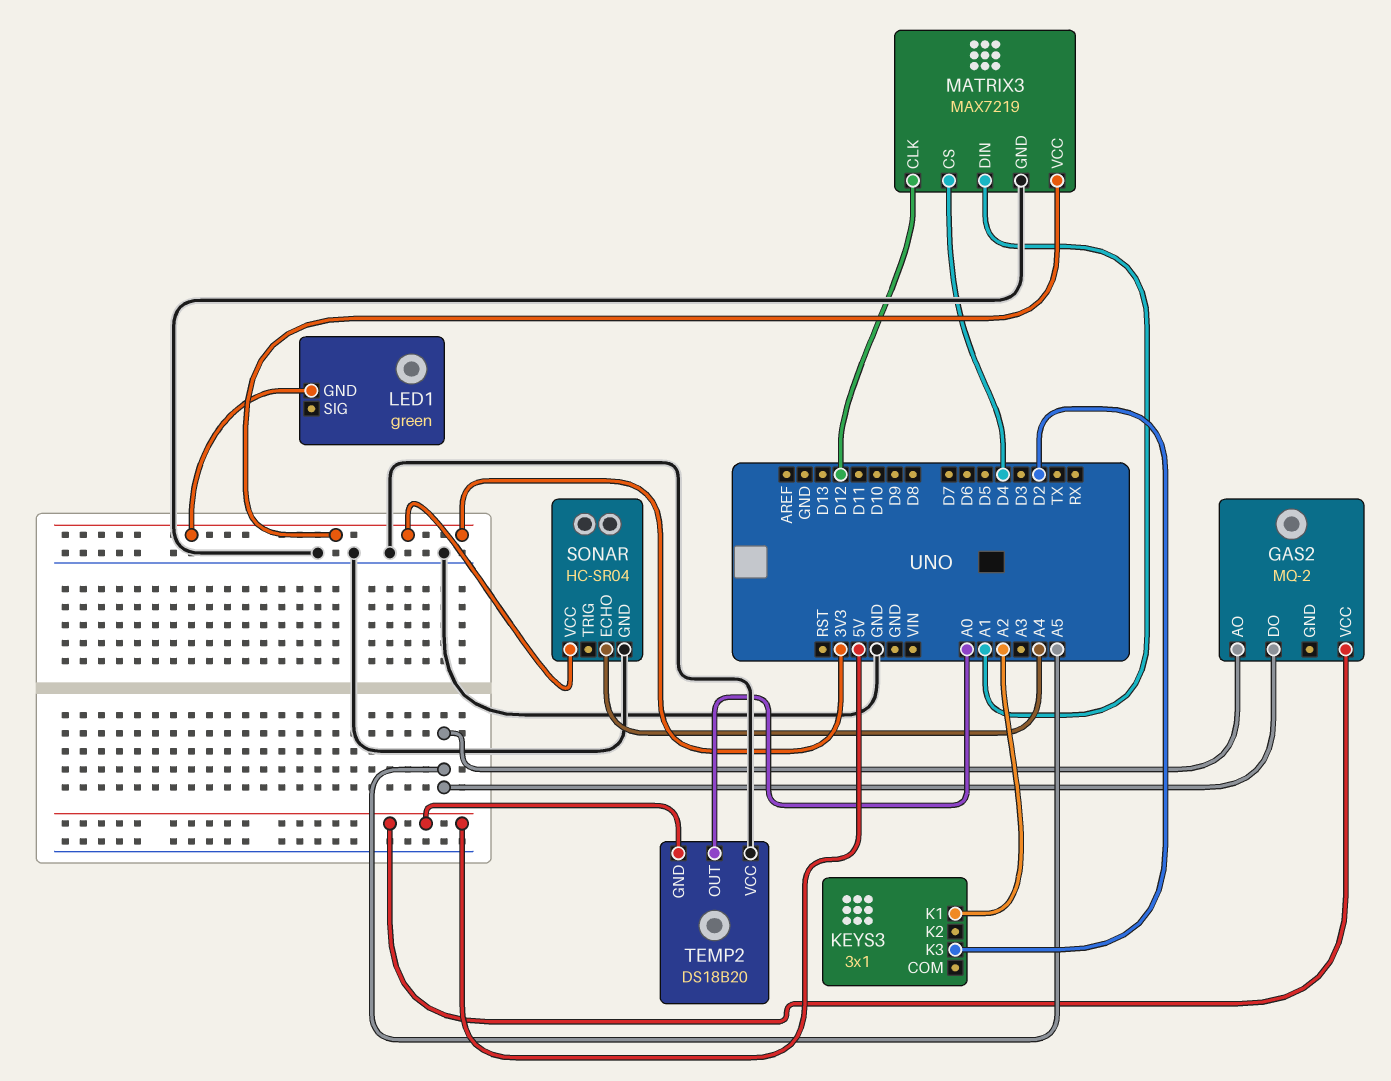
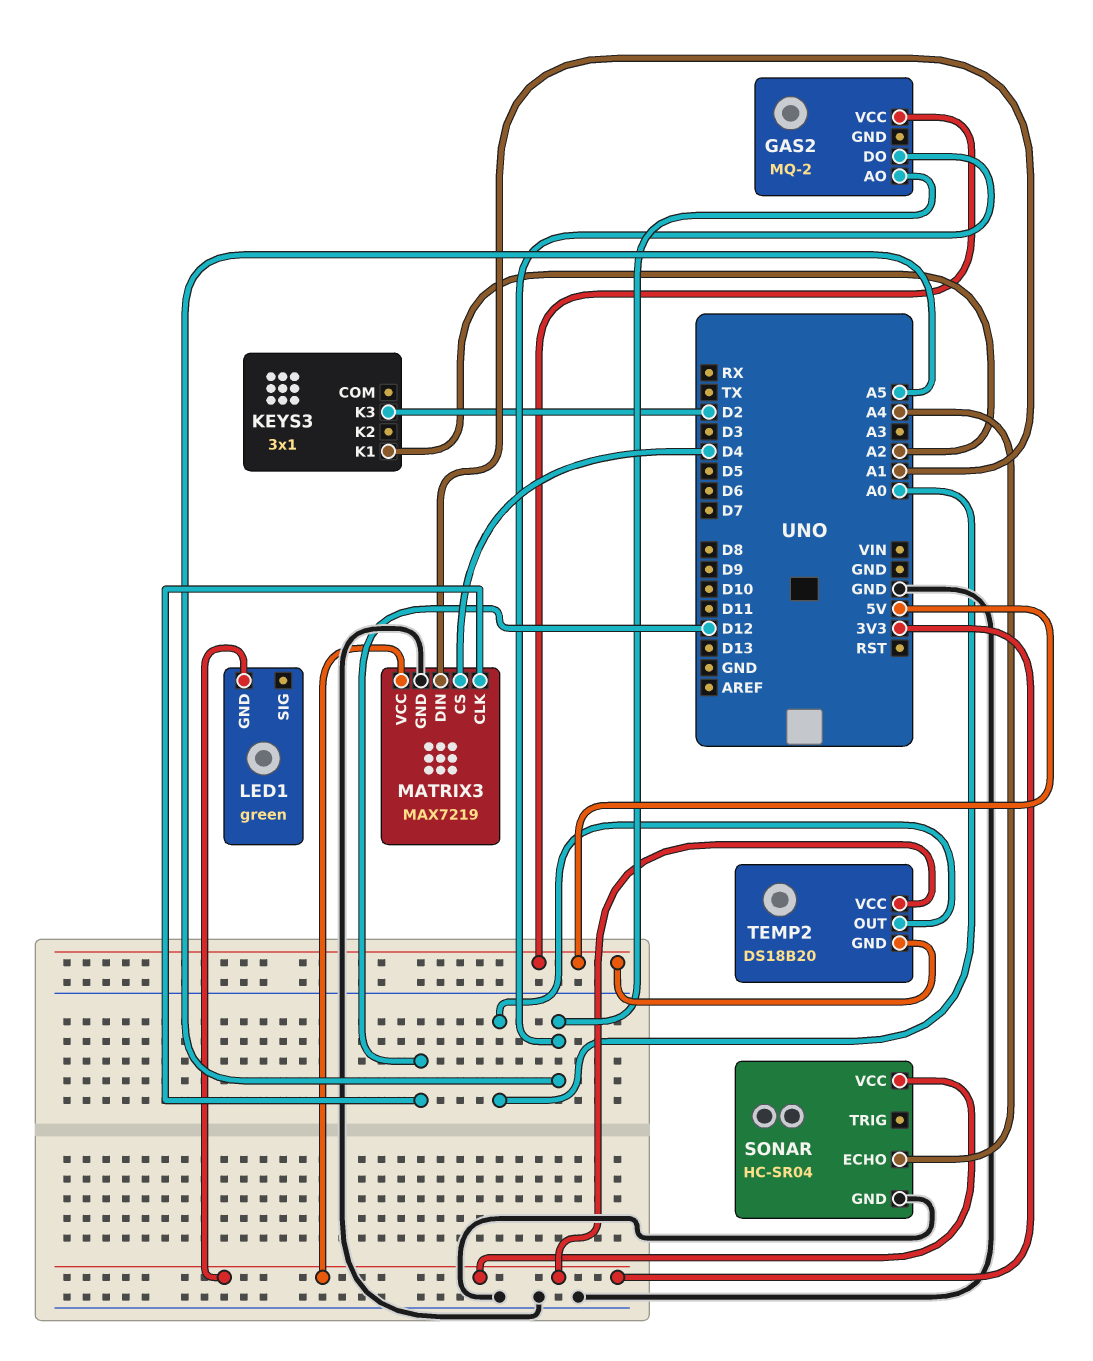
TEMP2 pin VCC: GND -> 3V3

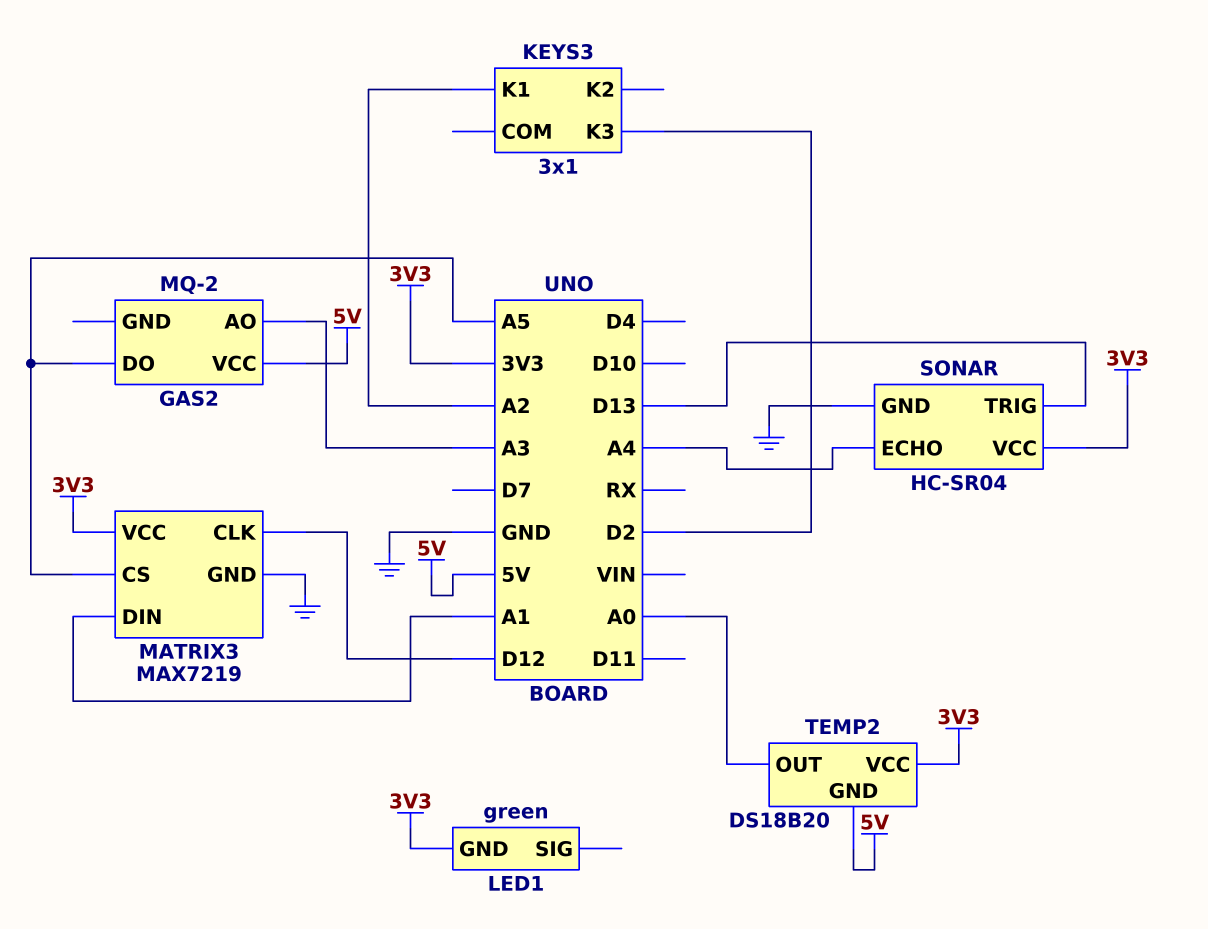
GAS2 pin AO: A5 -> A3
MATRIX3 pin CS: D4 -> A5
SONAR pin TRIG: none -> D13

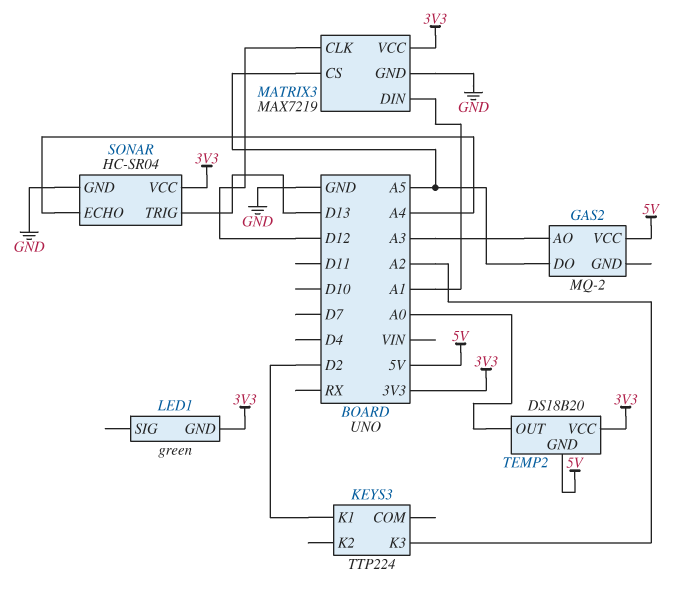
KEYS3: 3x1 -> TTP224
KEYS3 pin K1: A2 -> D2
KEYS3 pin K3: D2 -> A2

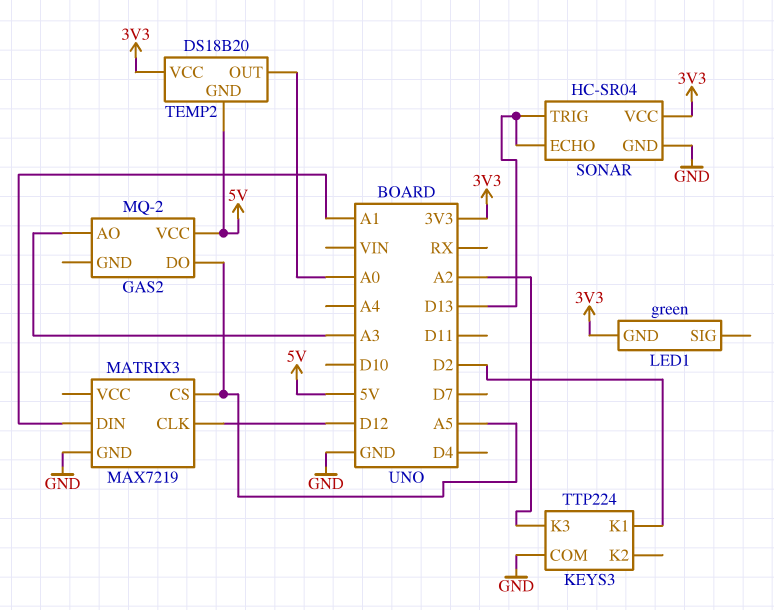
KEYS3 pin COM: none -> GND
MATRIX3 pin VCC: 3V3 -> none
SONAR pin ECHO: A4 -> D13

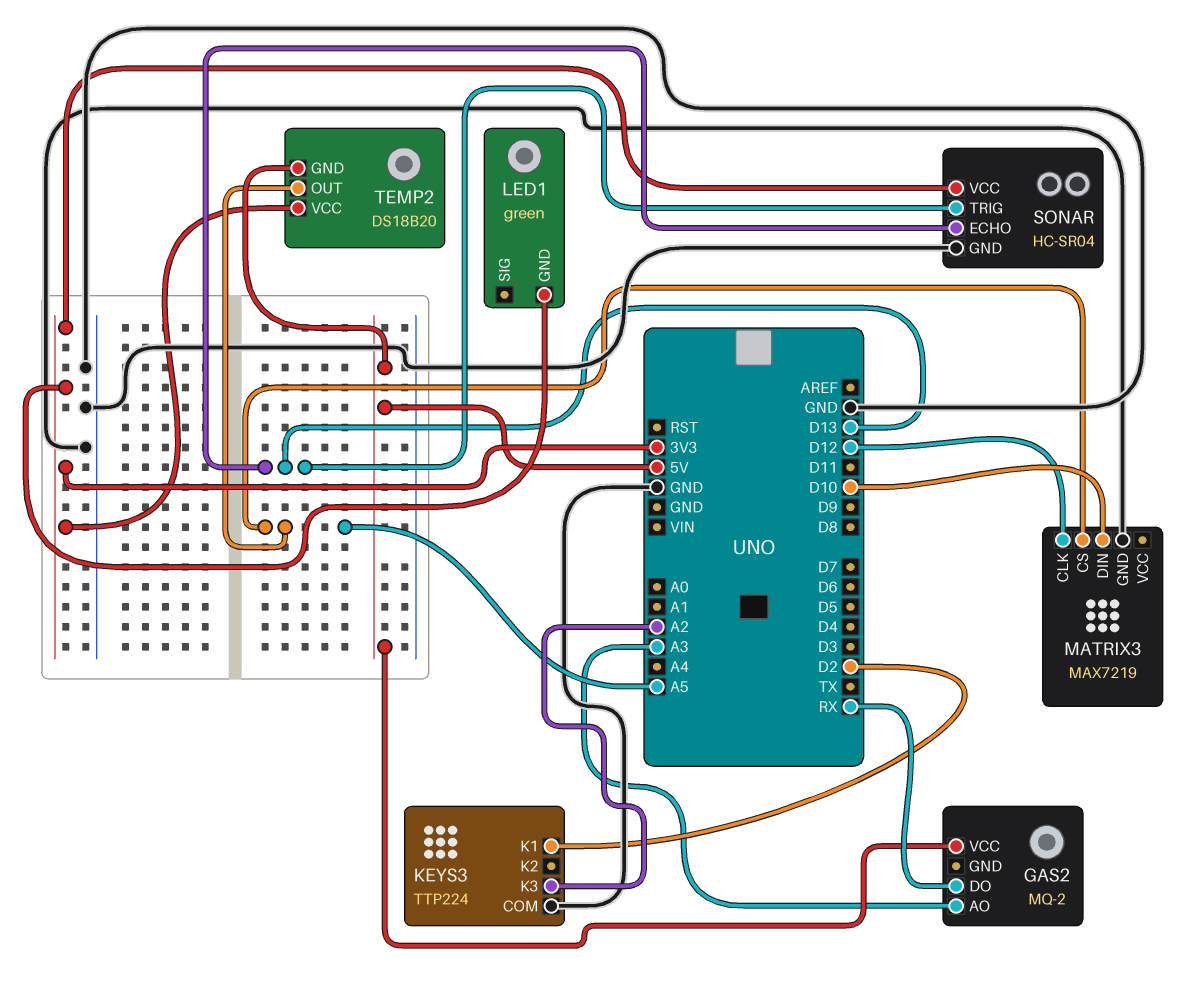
GAS2 pin DO: A5 -> RX
MATRIX3 pin DIN: A1 -> D10
TEMP2 pin OUT: A0 -> A5

